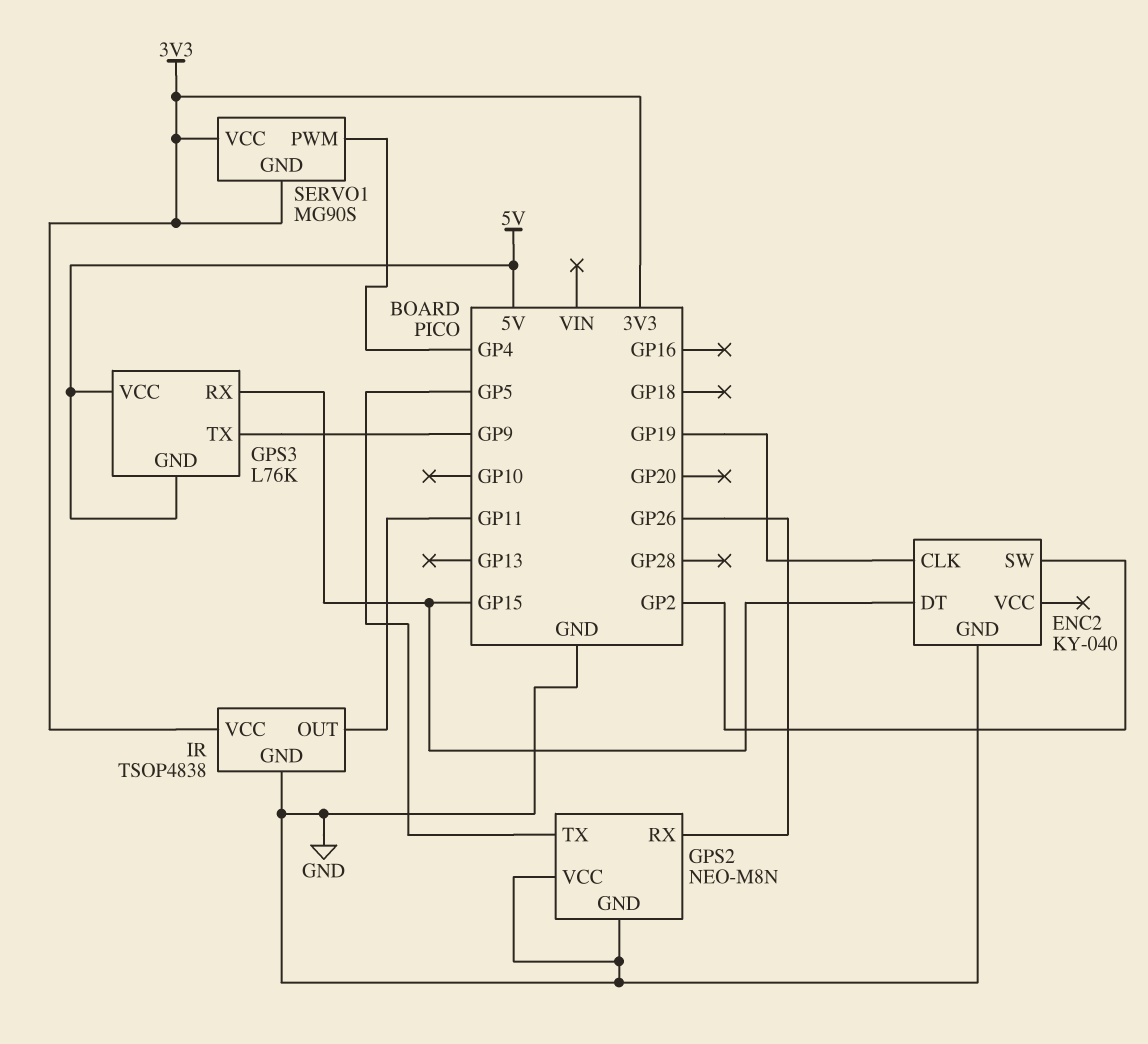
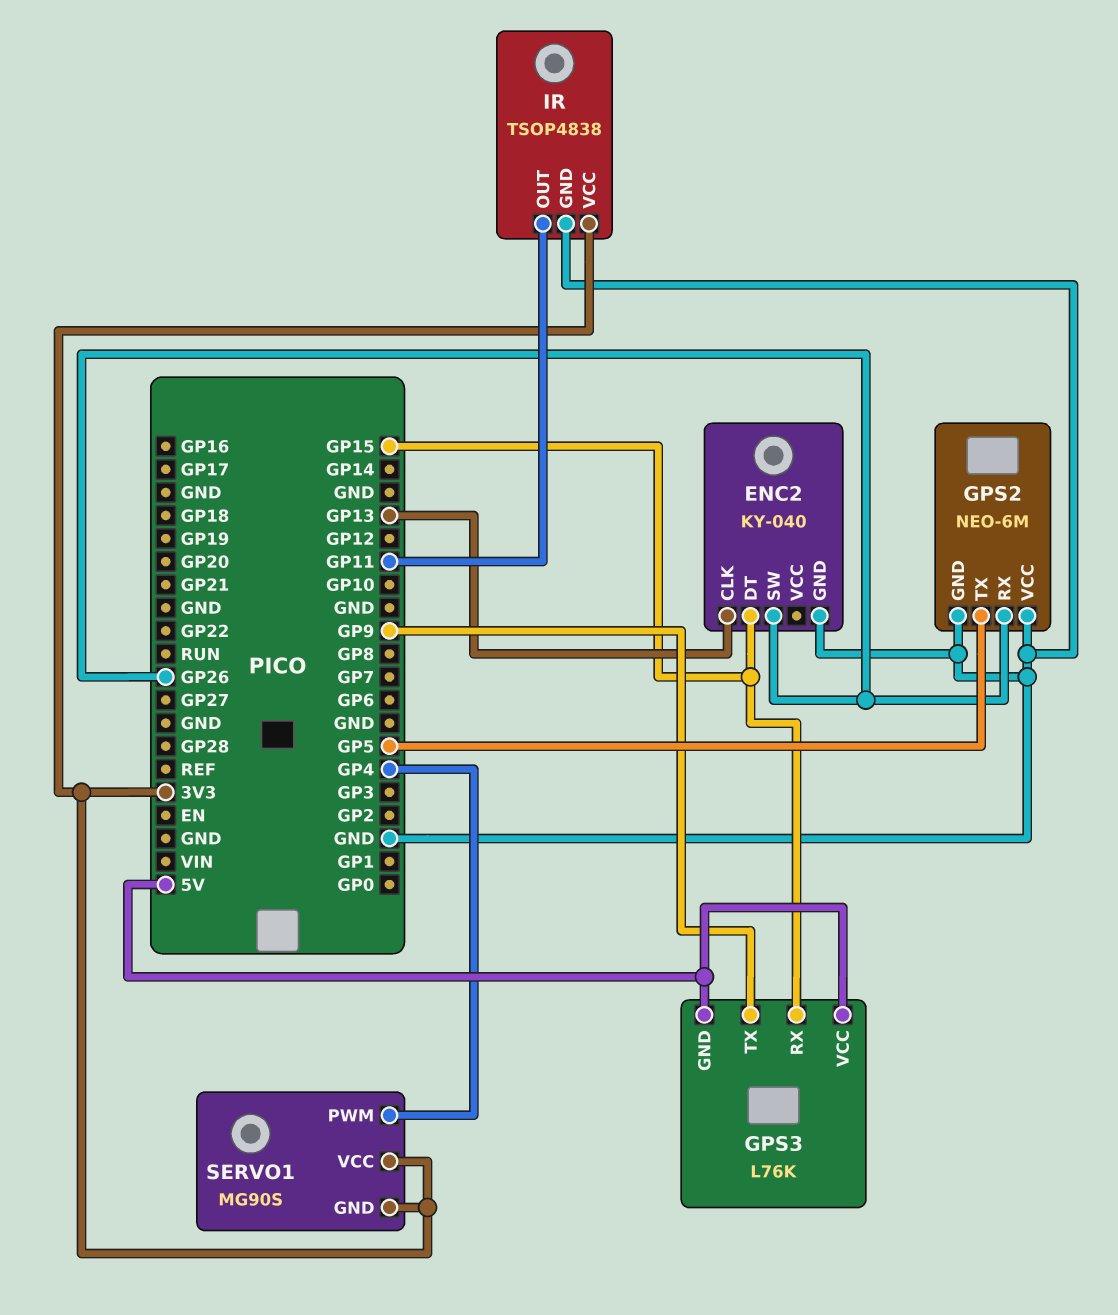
ENC2 pin CLK: GP19 -> GP13
ENC2 pin SW: GP2 -> GP26
GPS2: NEO-M8N -> NEO-6M

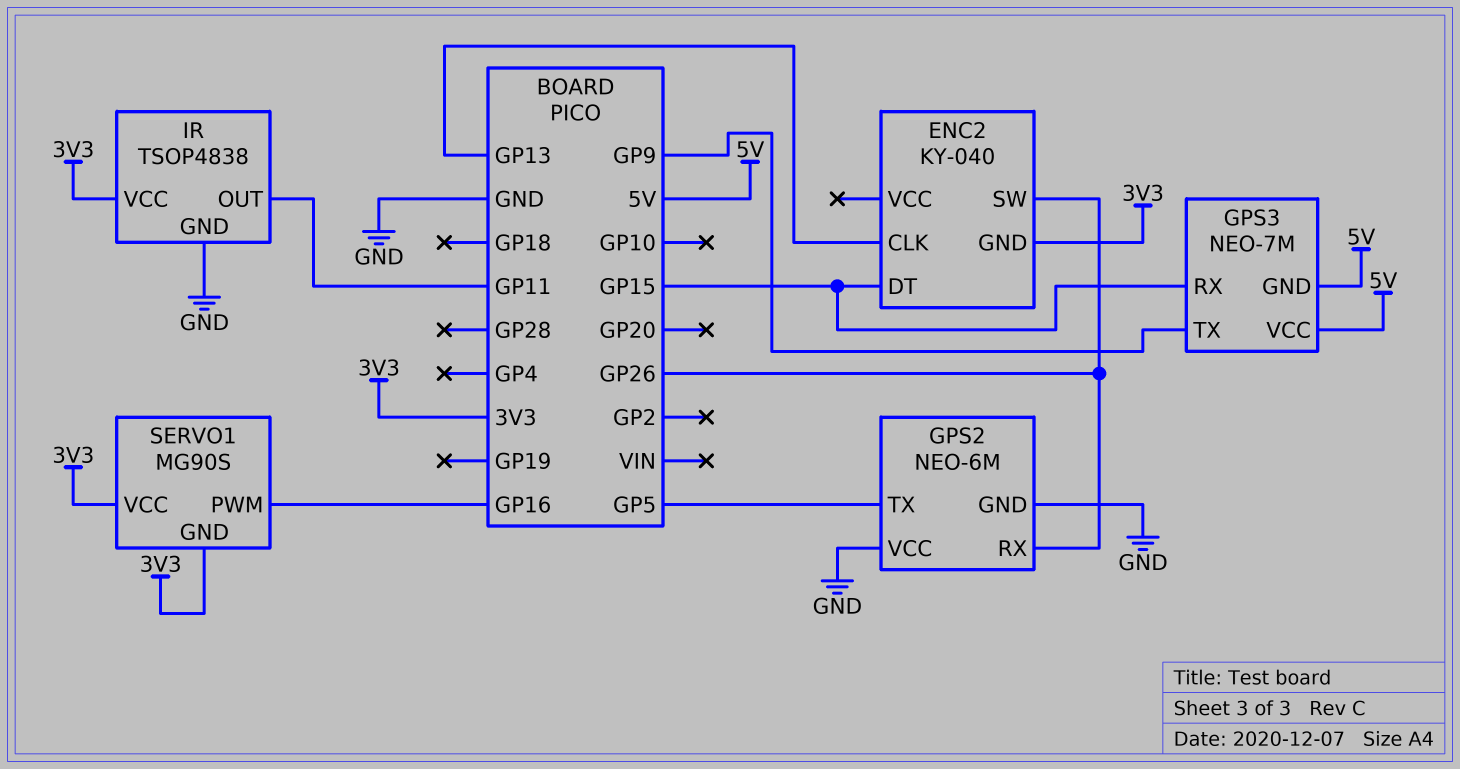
ENC2 pin GND: GND -> 3V3
GPS3: L76K -> NEO-7M
SERVO1 pin PWM: GP4 -> GP16

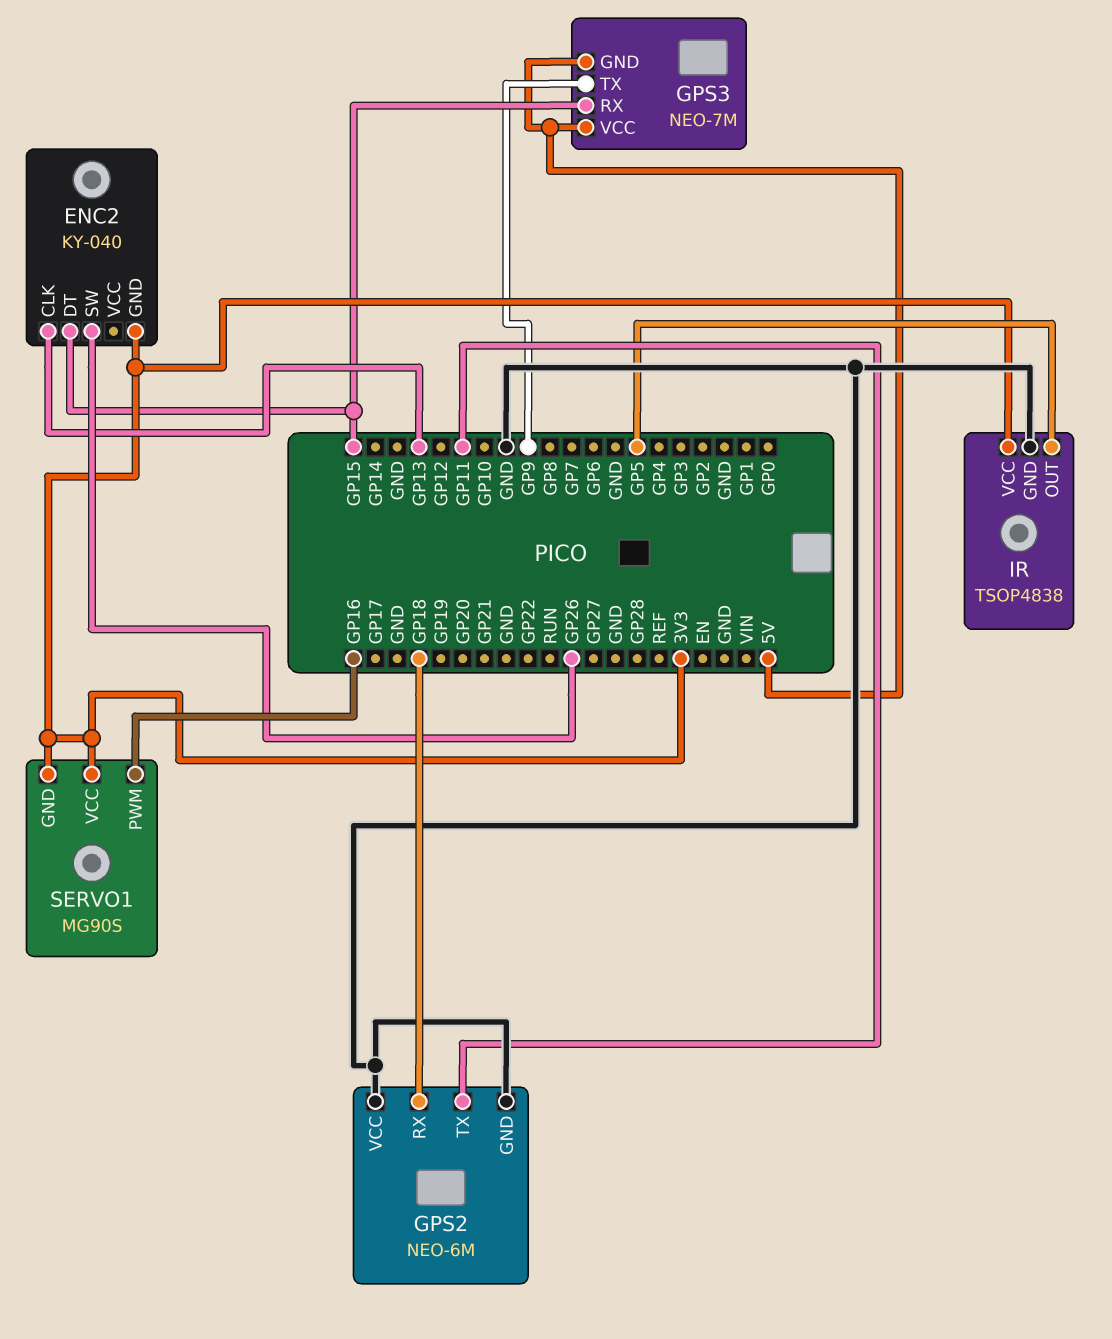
GPS2 pin RX: GP26 -> GP18
GPS2 pin TX: GP5 -> GP11
IR pin OUT: GP11 -> GP5

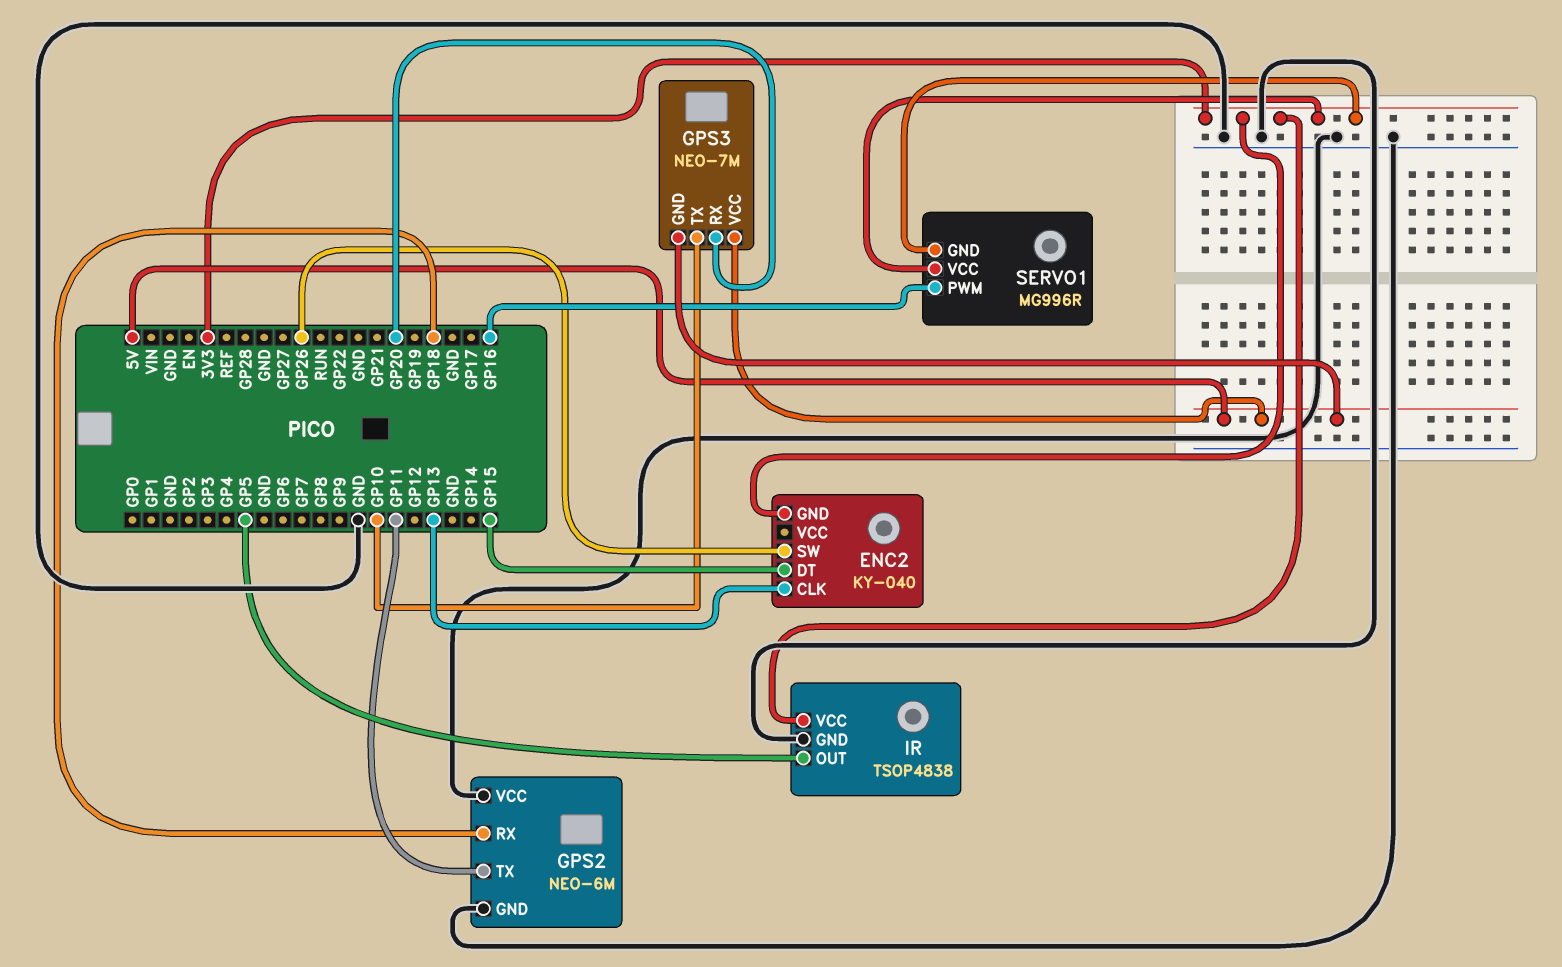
GPS3 pin RX: GP15 -> GP20
GPS3 pin TX: GP9 -> GP10
SERVO1: MG90S -> MG996R

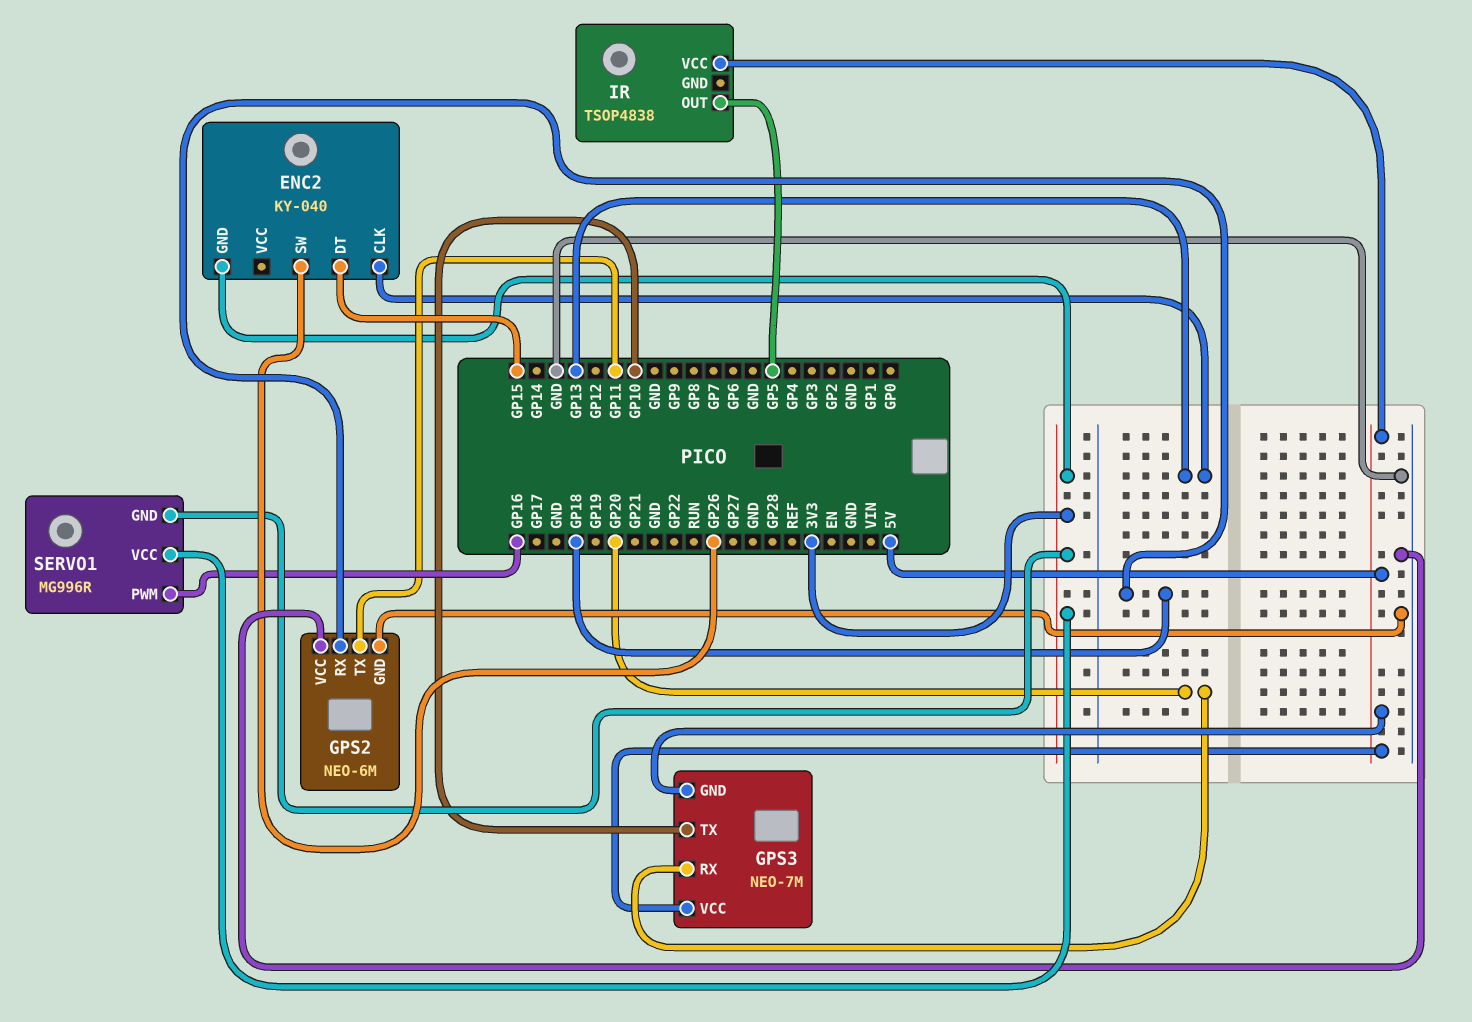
IR pin GND: GND -> none
IR pin VCC: 3V3 -> 5V

